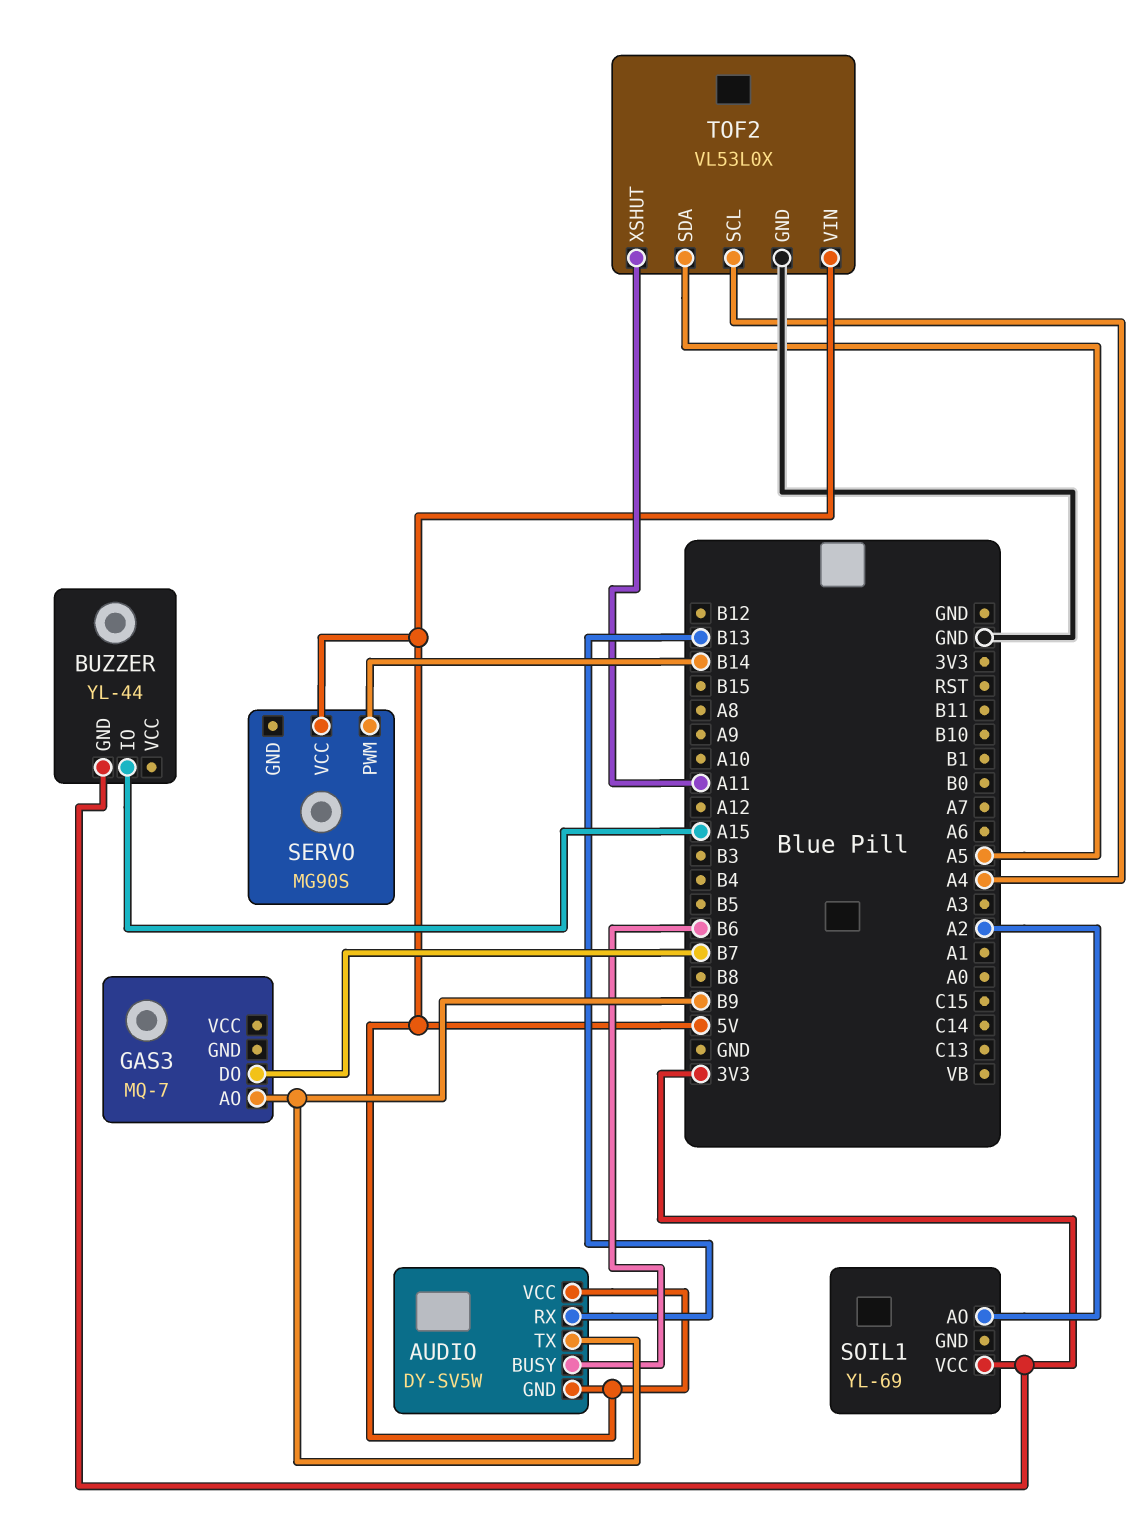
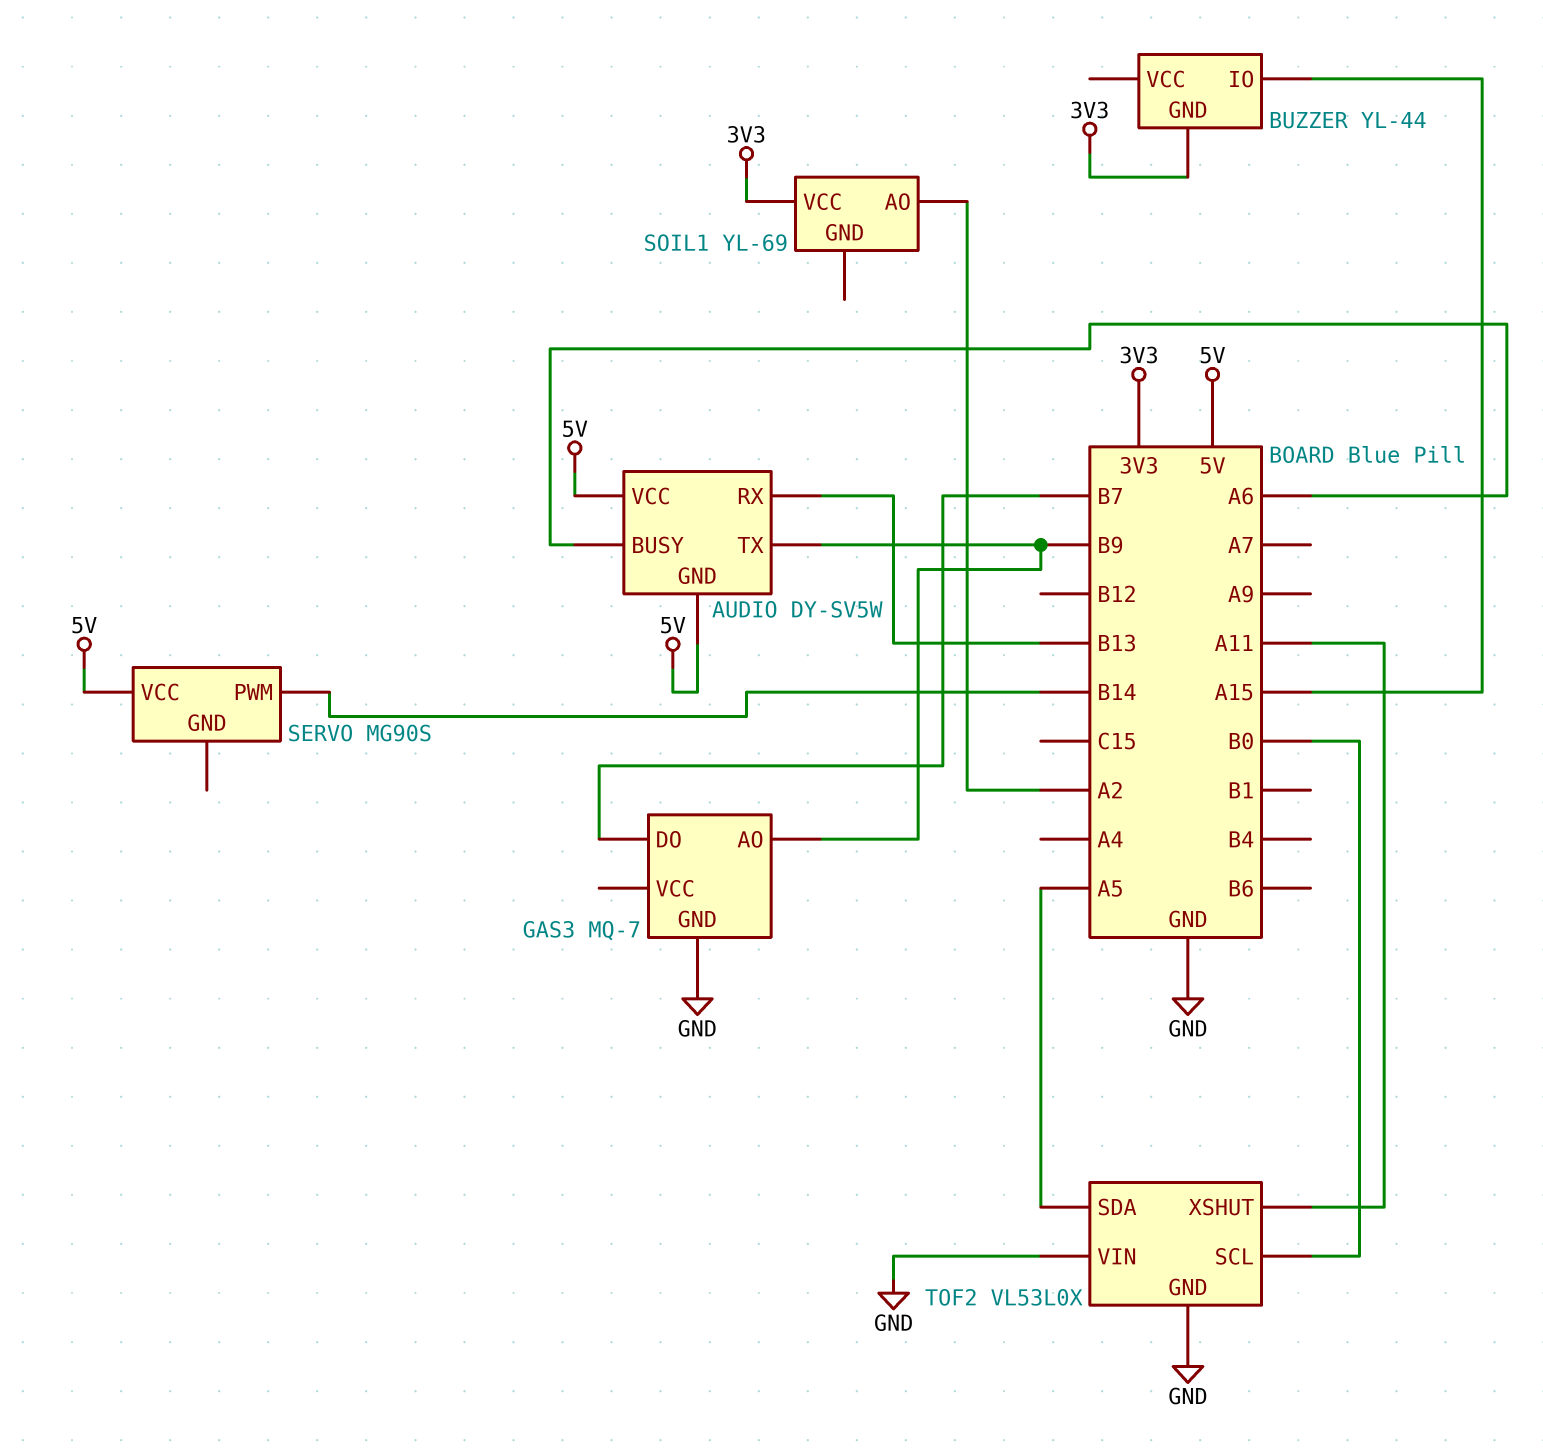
AUDIO pin BUSY: B6 -> A6
GAS3 pin GND: none -> GND
TOF2 pin SCL: A4 -> B0
TOF2 pin VIN: 5V -> GND

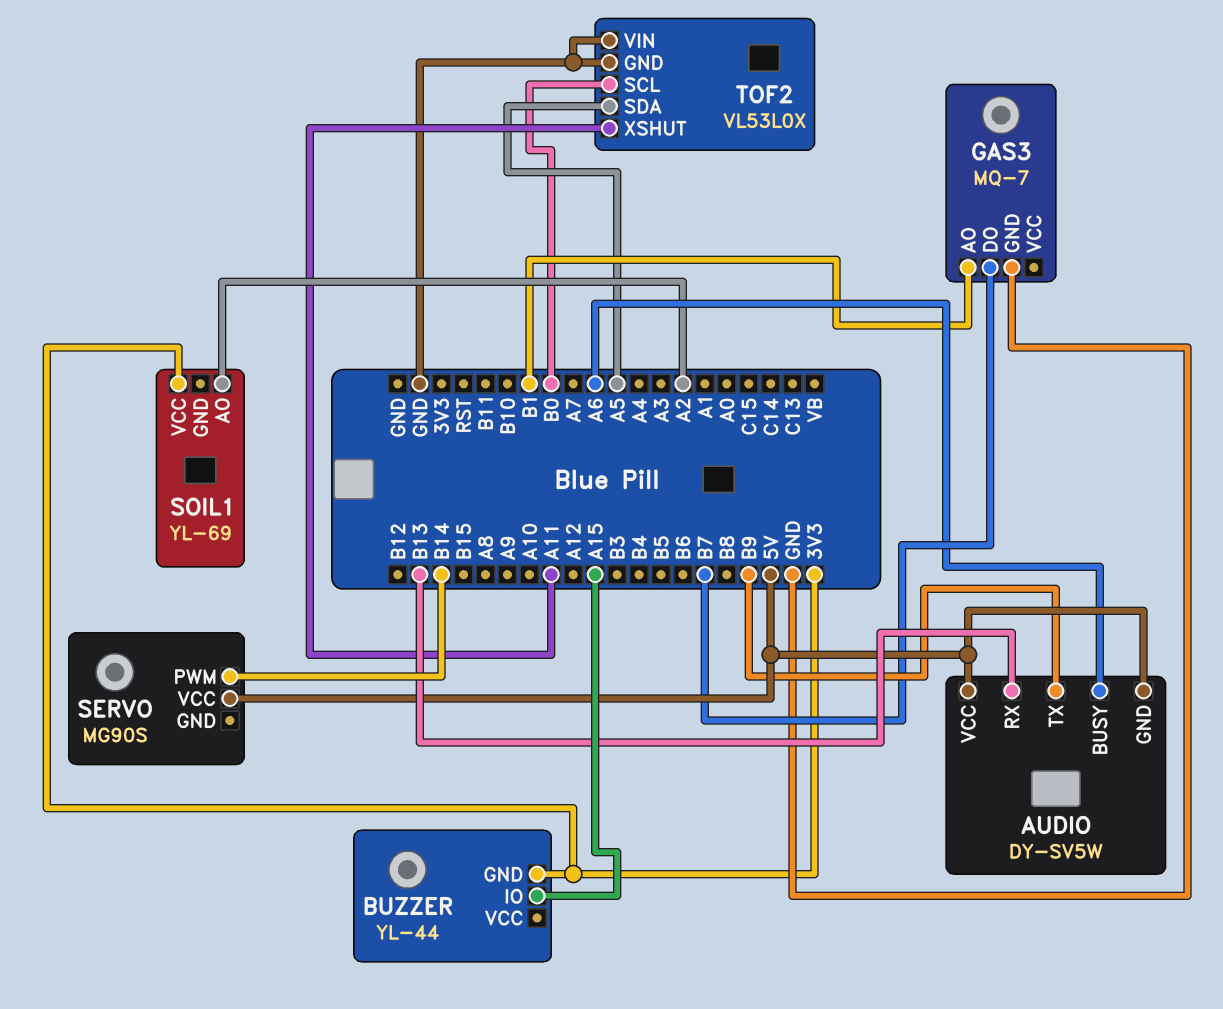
GAS3 pin AO: B9 -> B1

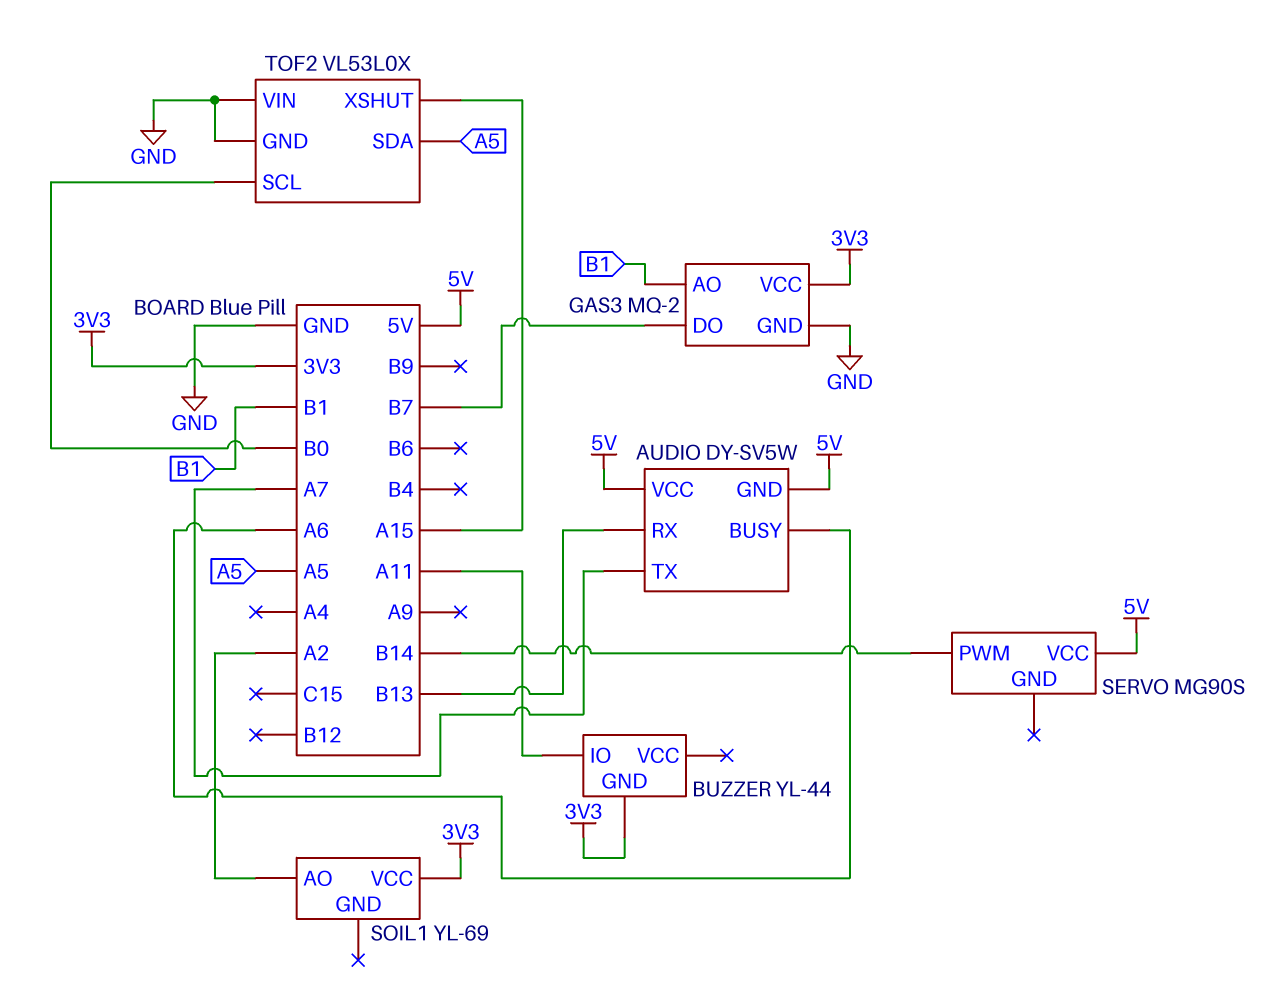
AUDIO pin TX: B9 -> A7
BUZZER pin IO: A15 -> A11
GAS3: MQ-7 -> MQ-2
GAS3 pin VCC: none -> 3V3
TOF2 pin XSHUT: A11 -> A15

